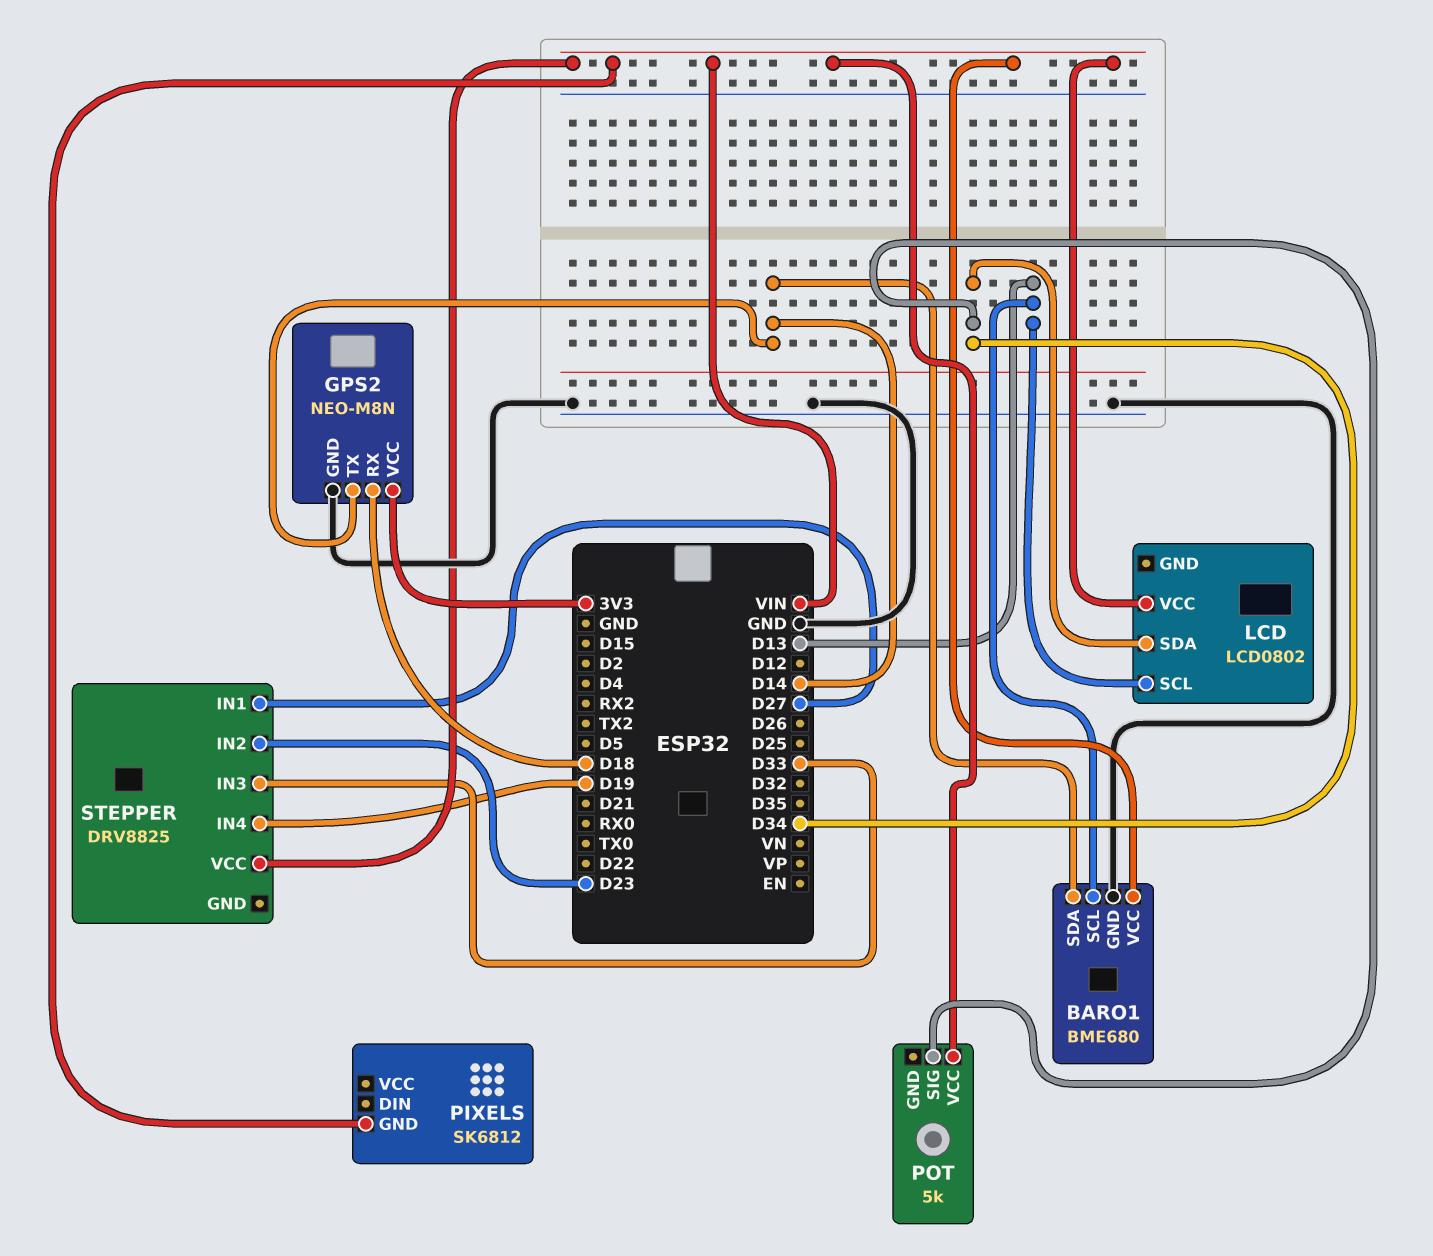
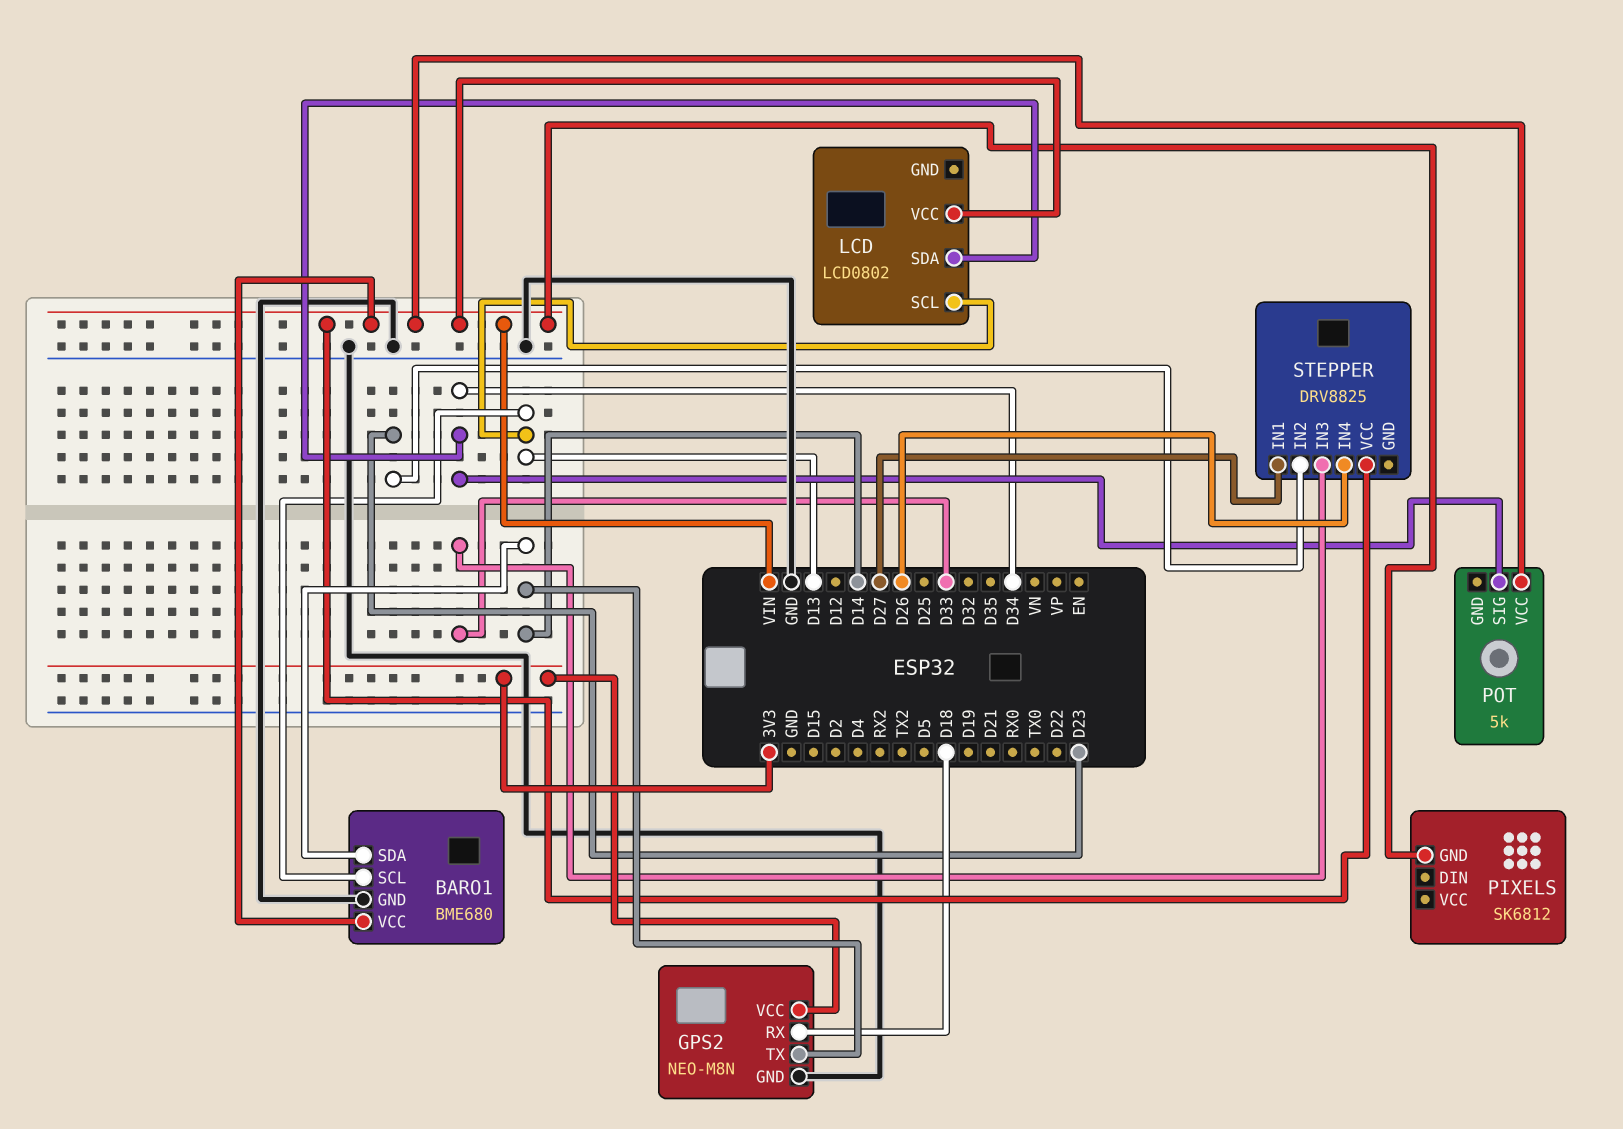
STEPPER pin IN4: D19 -> D26

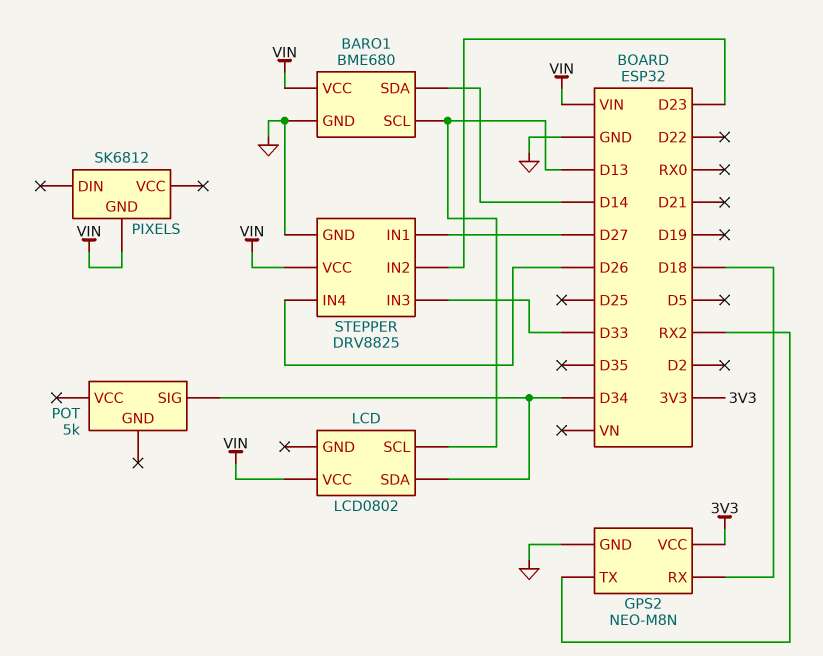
GPS2 pin TX: D14 -> RX2
POT pin VCC: VIN -> none
STEPPER pin GND: none -> GND

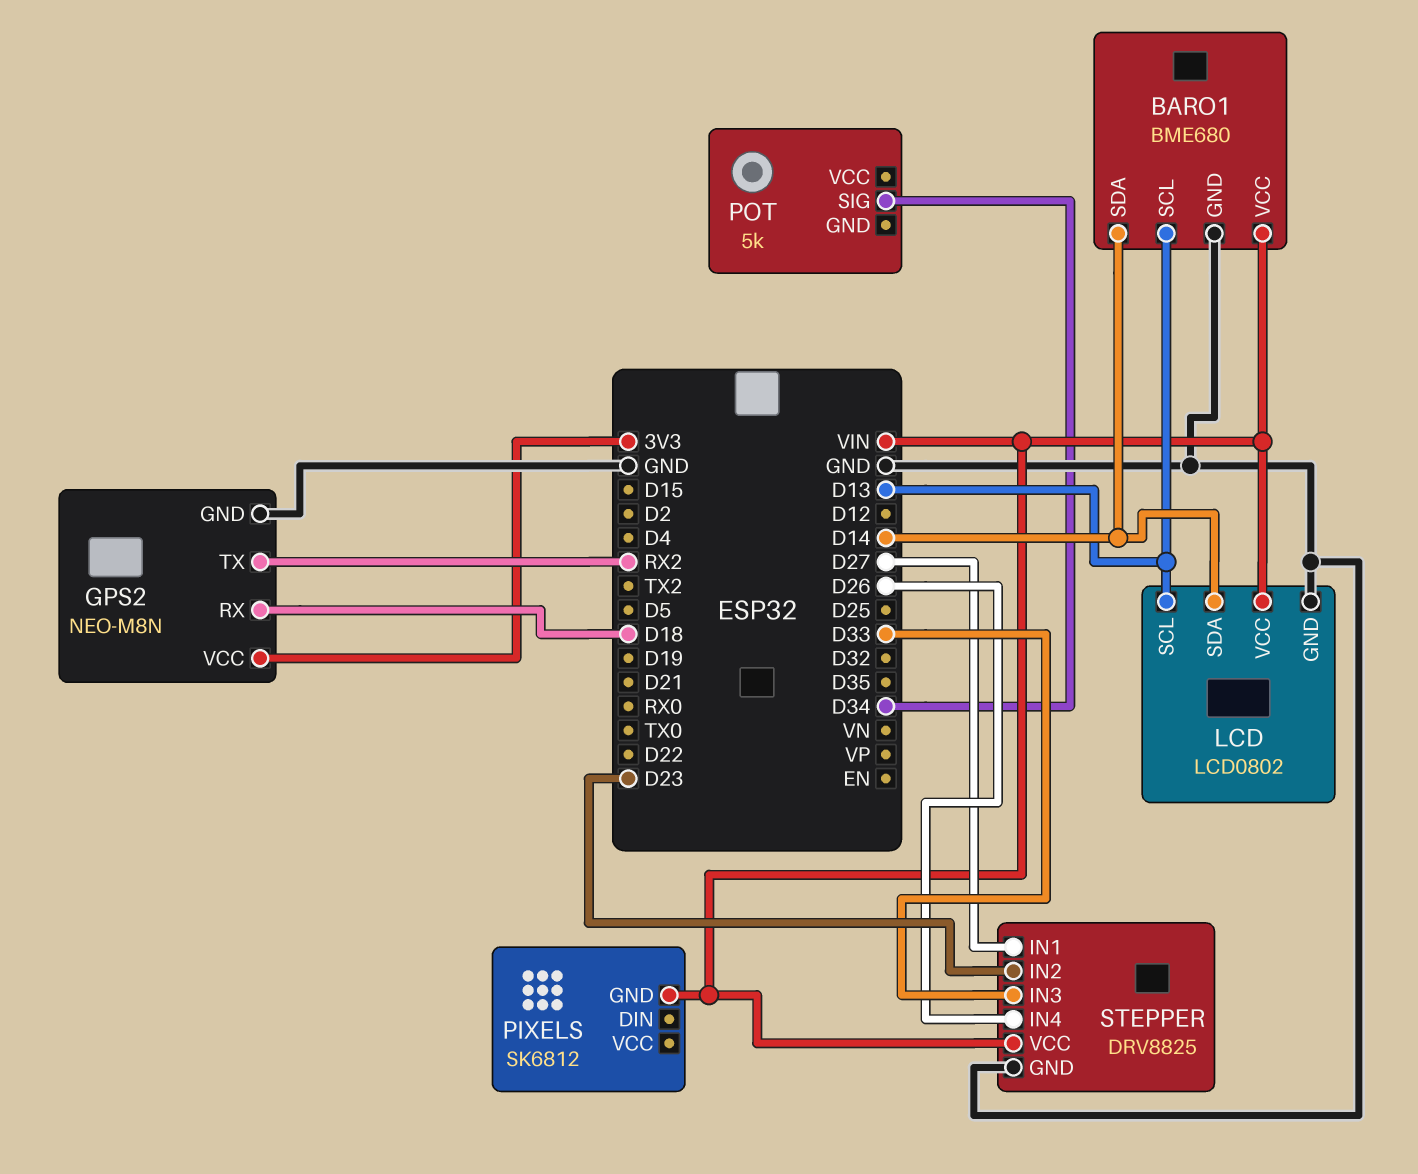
LCD pin GND: none -> GND
LCD pin SDA: D34 -> D14

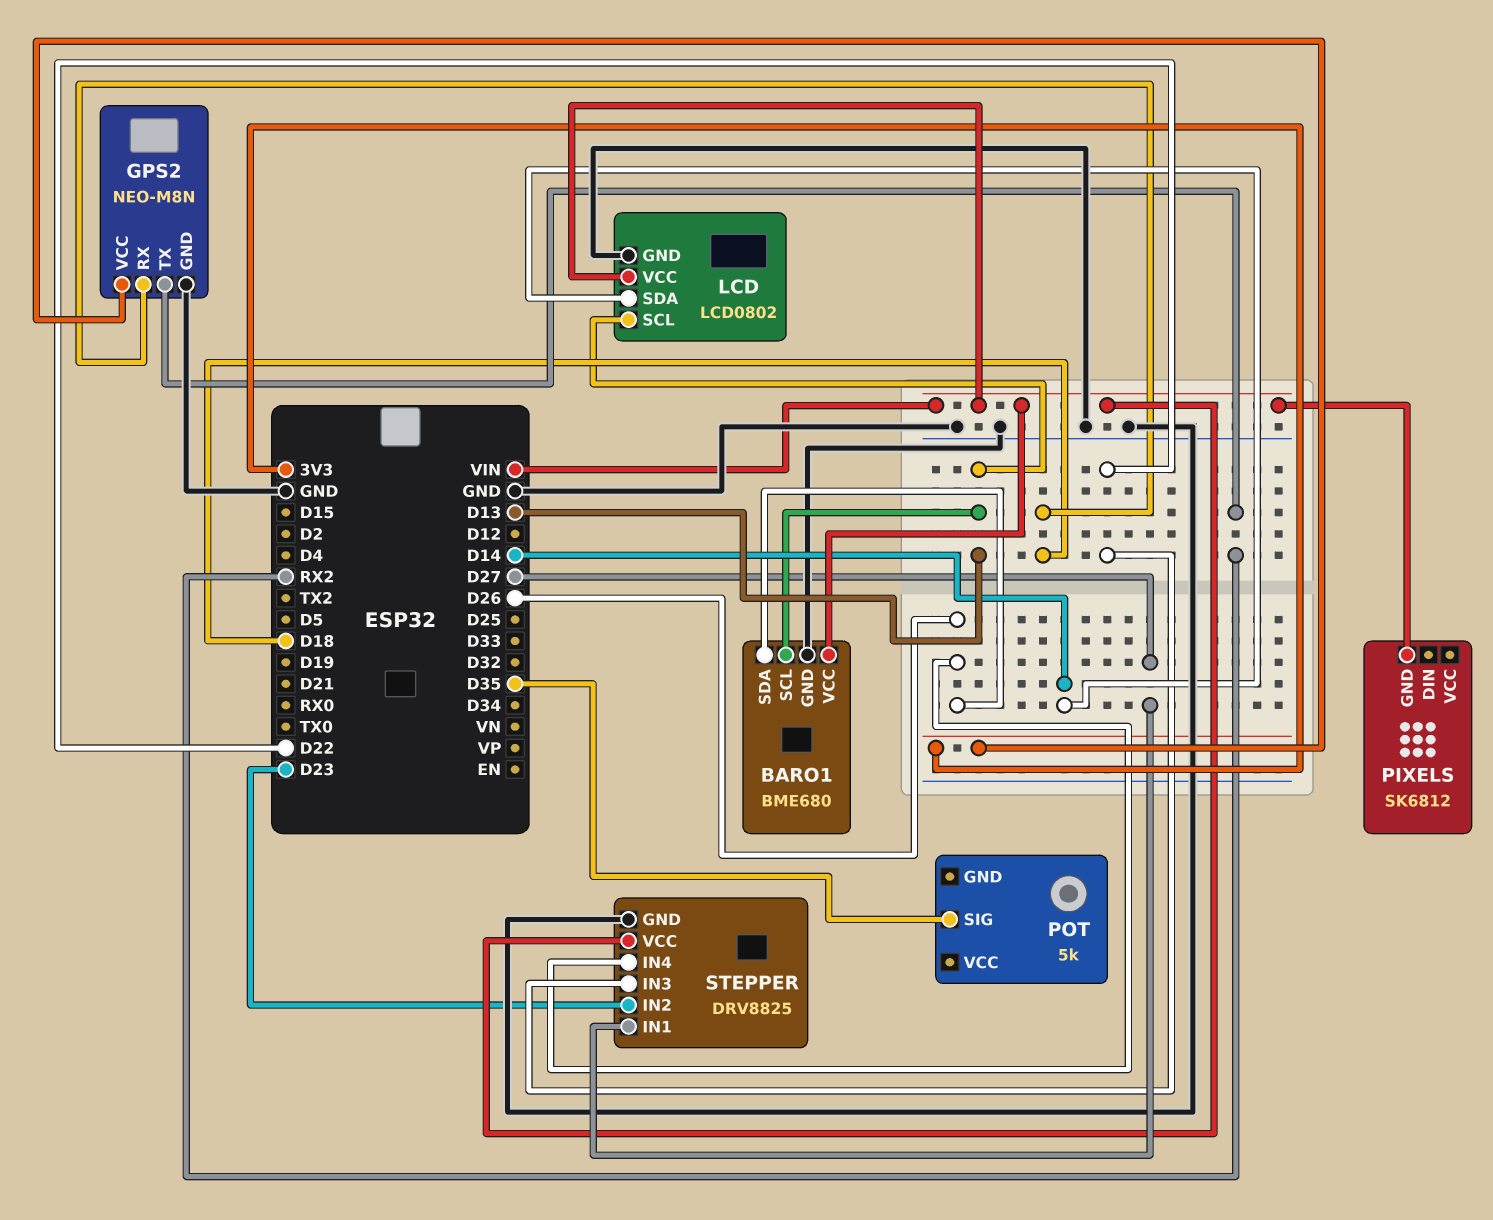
BARO1 pin SDA: D14 -> D26
POT pin SIG: D34 -> D35
STEPPER pin IN3: D33 -> D22

